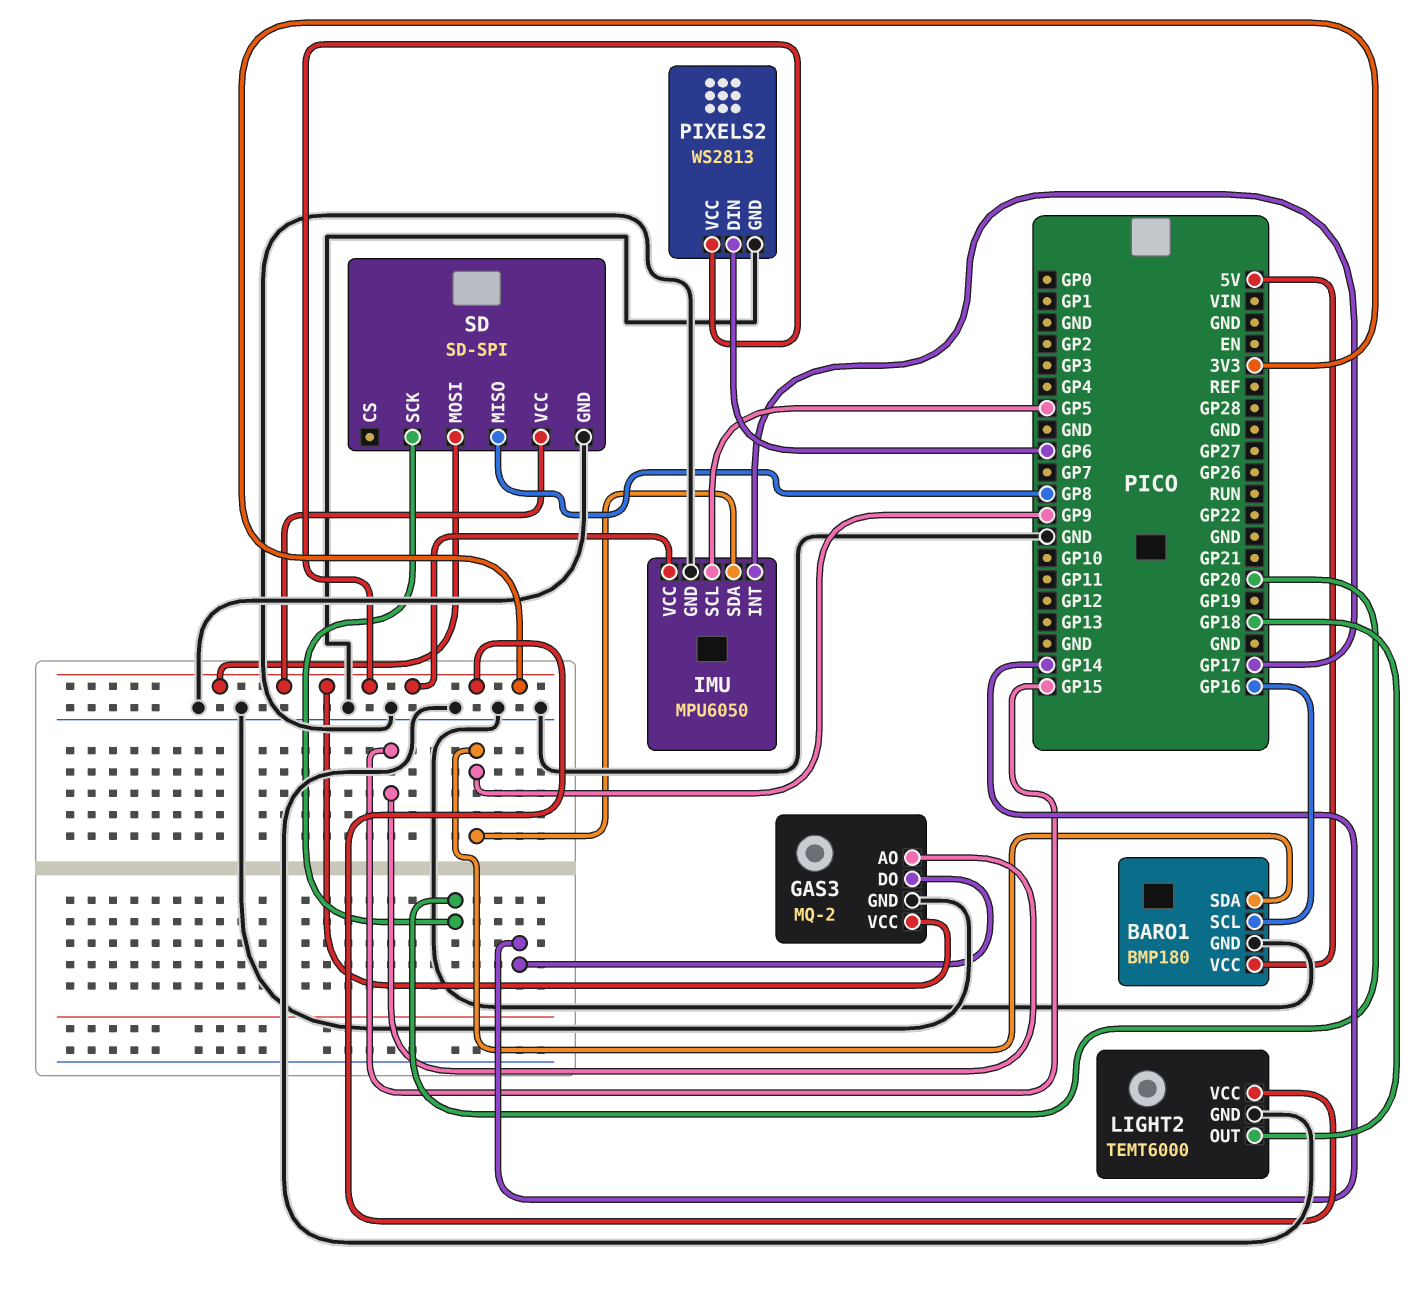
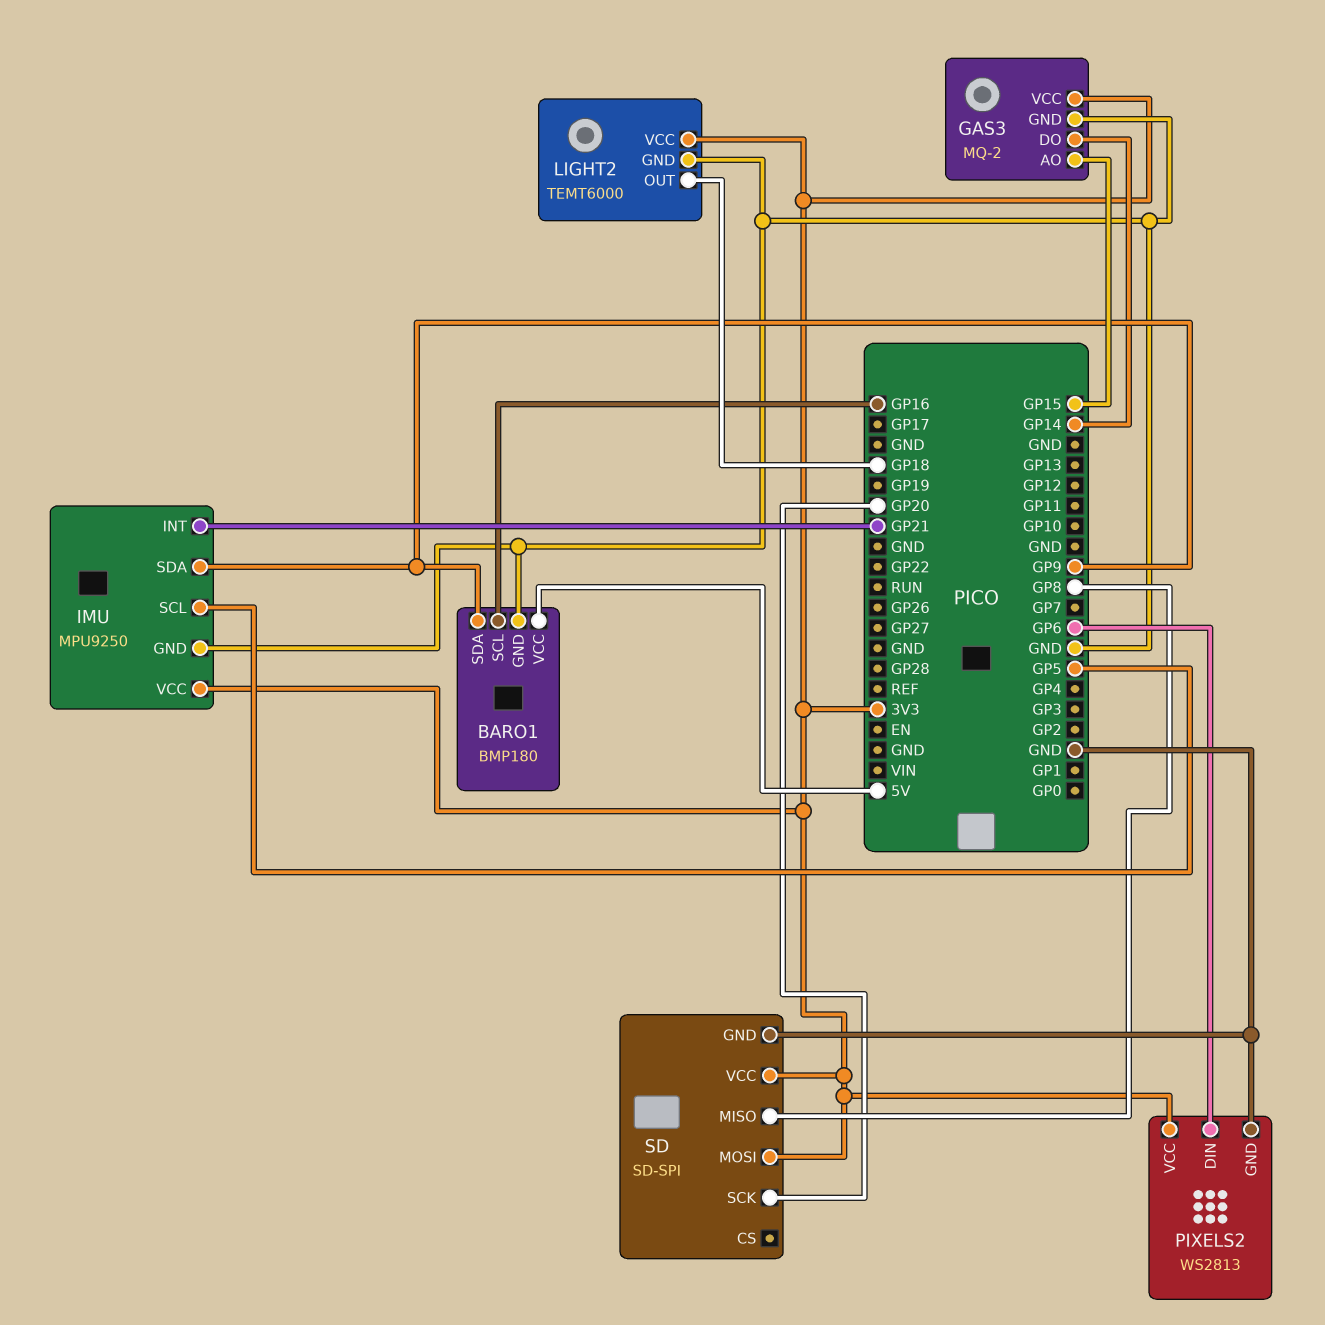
IMU: MPU6050 -> MPU9250
IMU pin INT: GP17 -> GP21

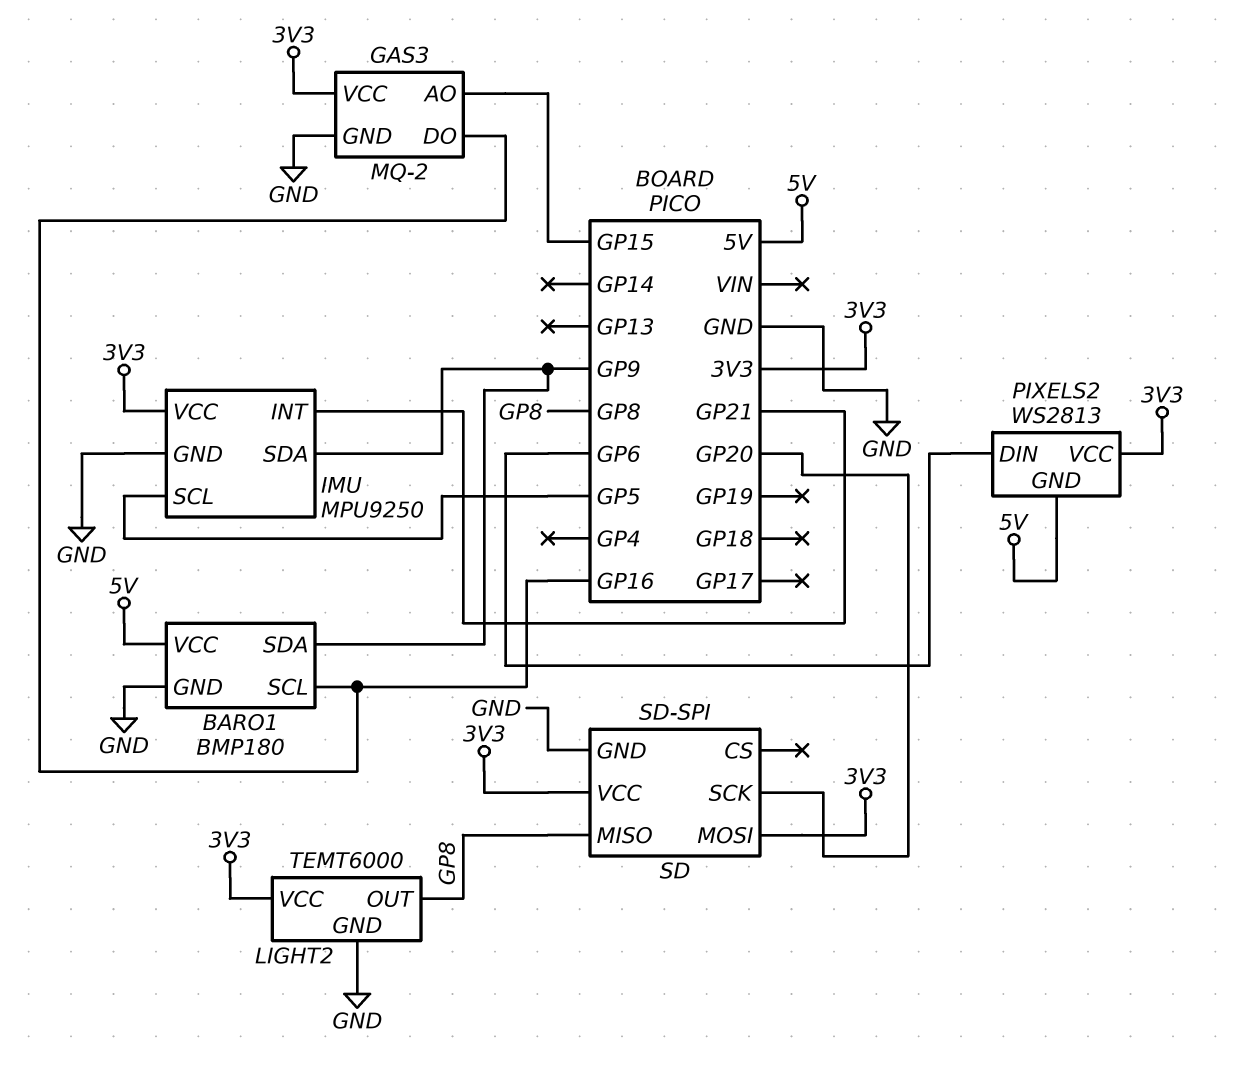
GAS3 pin DO: GP14 -> GP16
LIGHT2 pin OUT: GP18 -> GP8
PIXELS2 pin GND: GND -> 5V

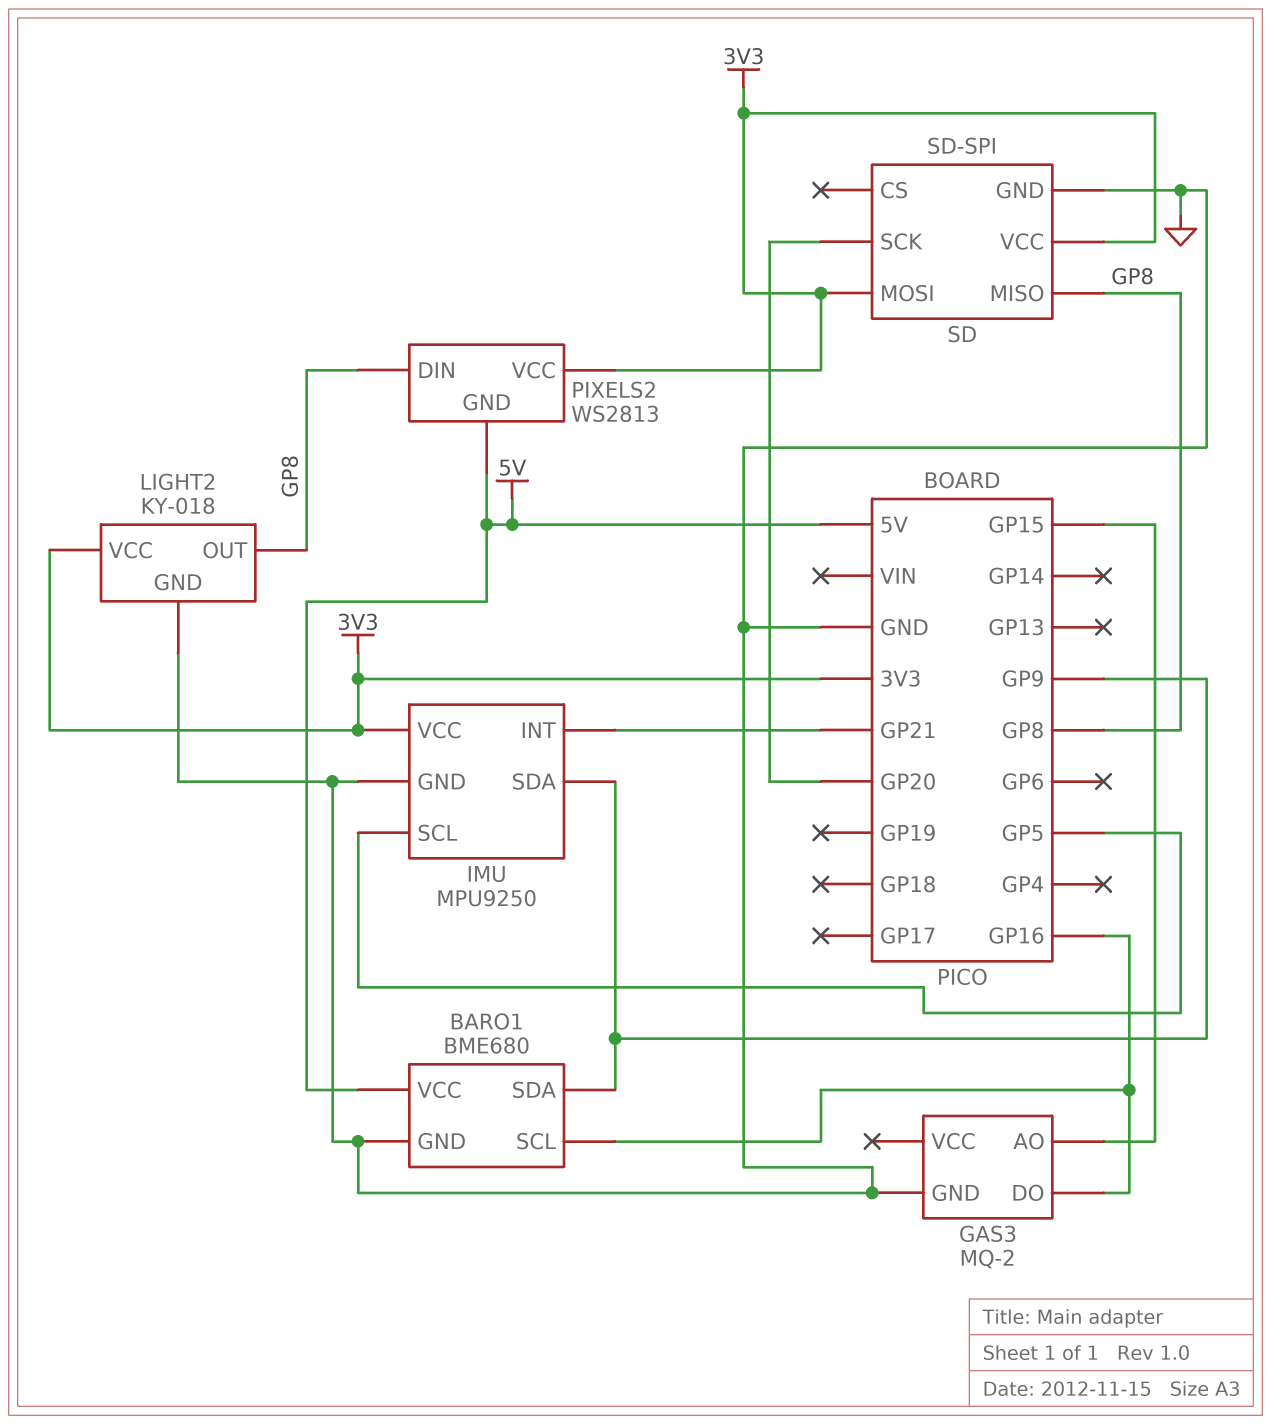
BARO1: BMP180 -> BME680
GAS3 pin VCC: 3V3 -> none
LIGHT2: TEMT6000 -> KY-018
PIXELS2 pin DIN: GP6 -> GP8

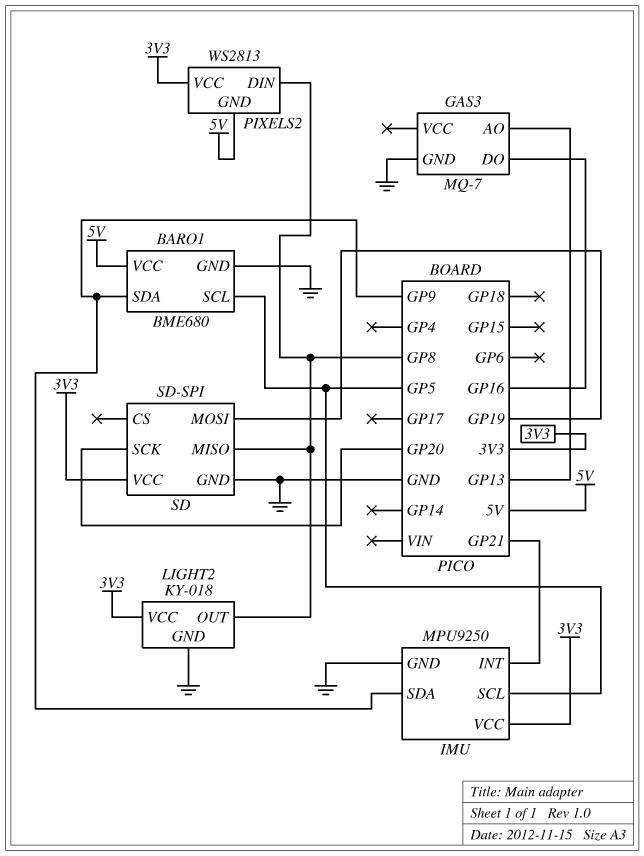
BARO1 pin SCL: GP16 -> GP5
GAS3: MQ-2 -> MQ-7
GAS3 pin AO: GP15 -> GP13
SD pin MOSI: 3V3 -> GP19

